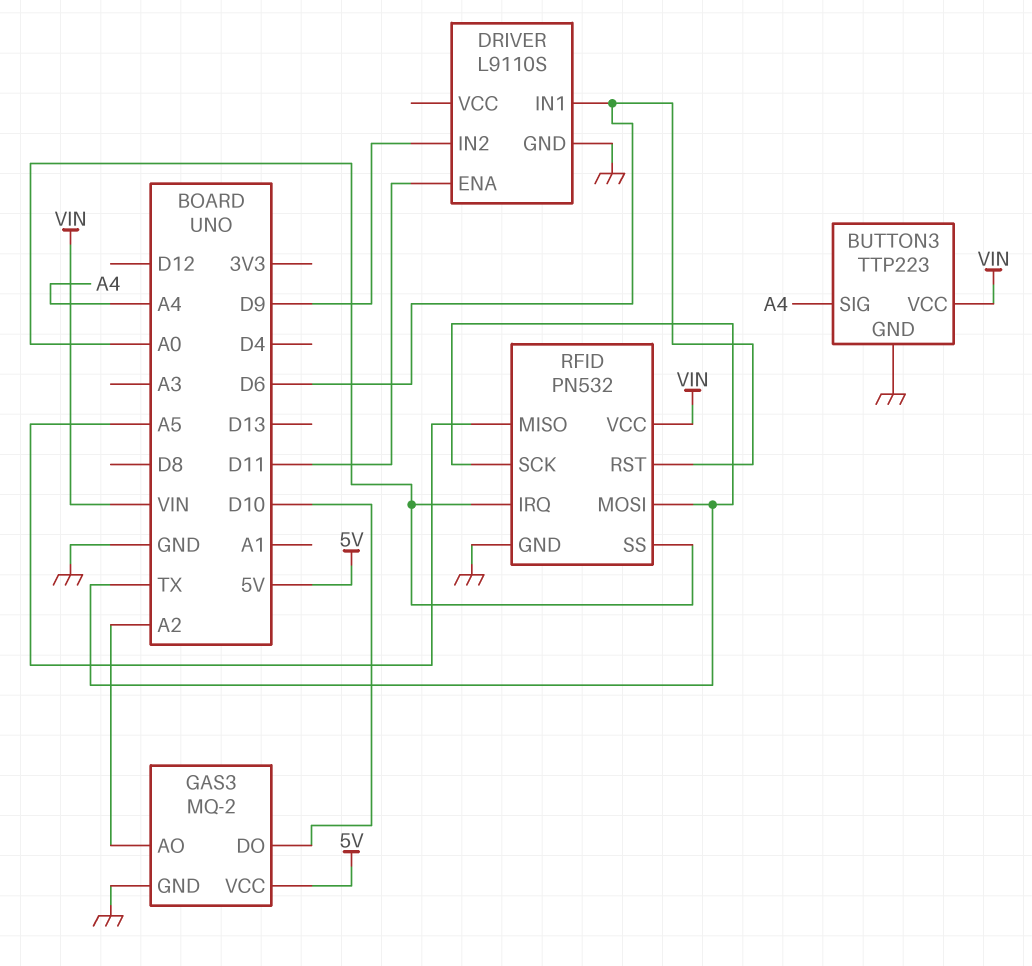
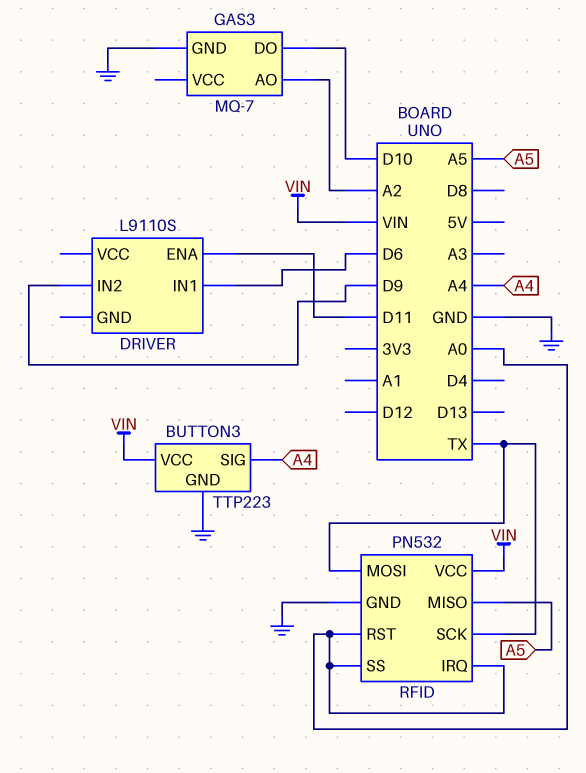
DRIVER pin GND: GND -> none
GAS3: MQ-2 -> MQ-7
GAS3 pin VCC: 5V -> none
RFID pin RST: D6 -> A0

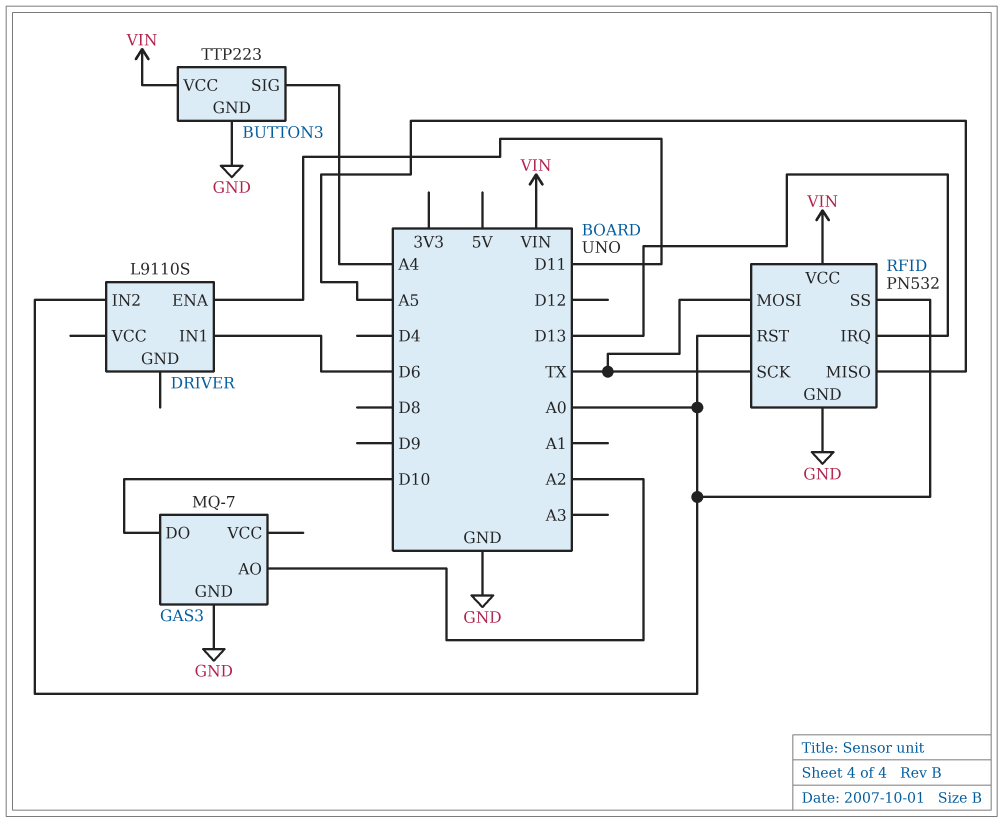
DRIVER pin IN2: D9 -> A0
RFID pin IRQ: A0 -> D13

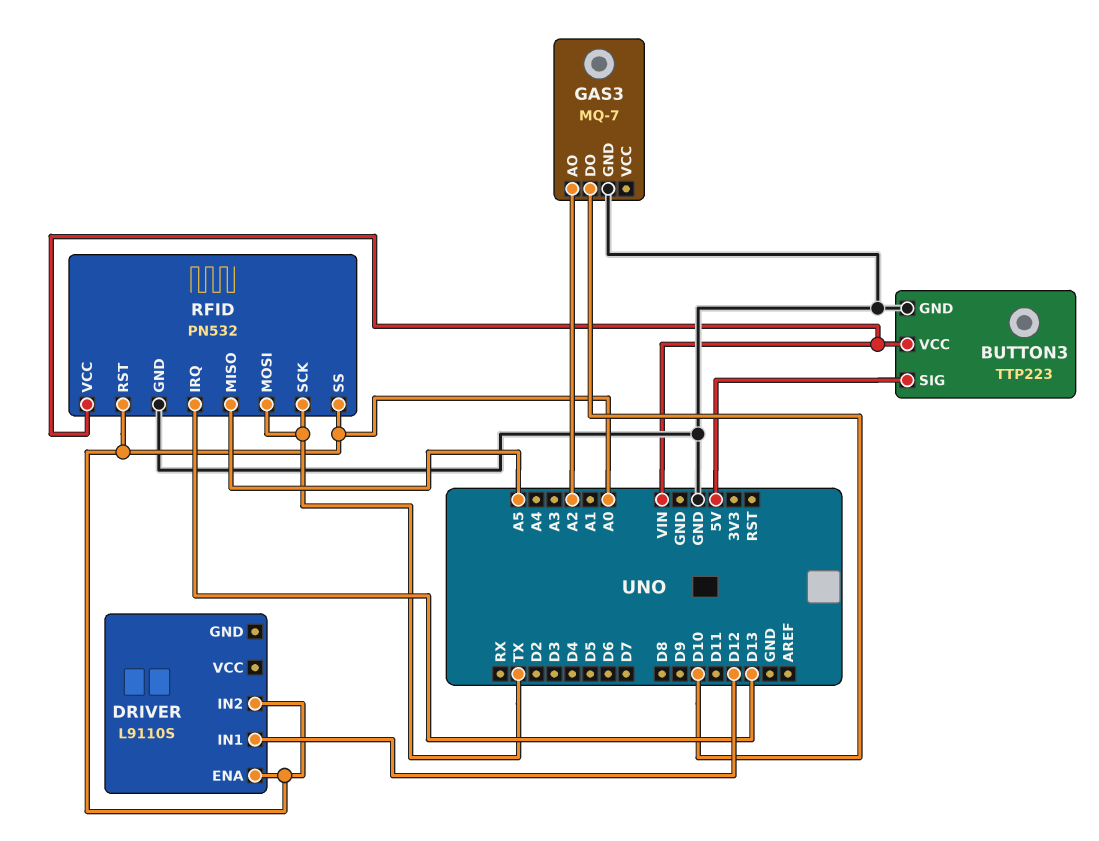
BUTTON3 pin SIG: A4 -> 5V
DRIVER pin ENA: D11 -> A0
DRIVER pin IN1: D6 -> D12

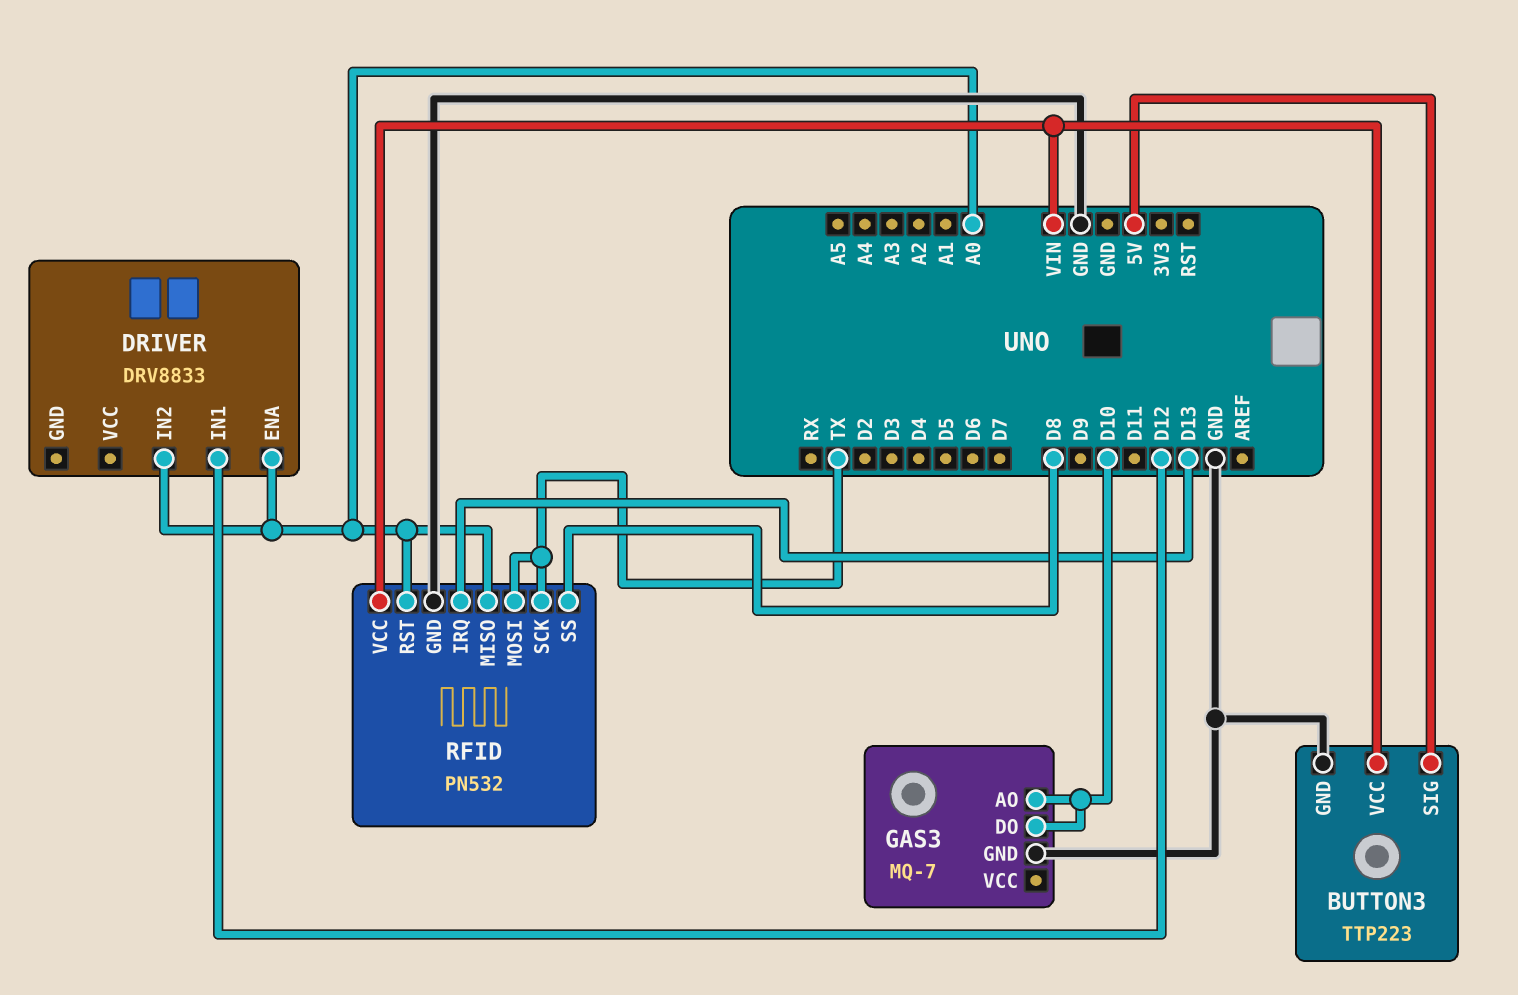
DRIVER: L9110S -> DRV8833
GAS3 pin AO: A2 -> D10
RFID pin MISO: A5 -> A0
RFID pin SS: A0 -> D8

